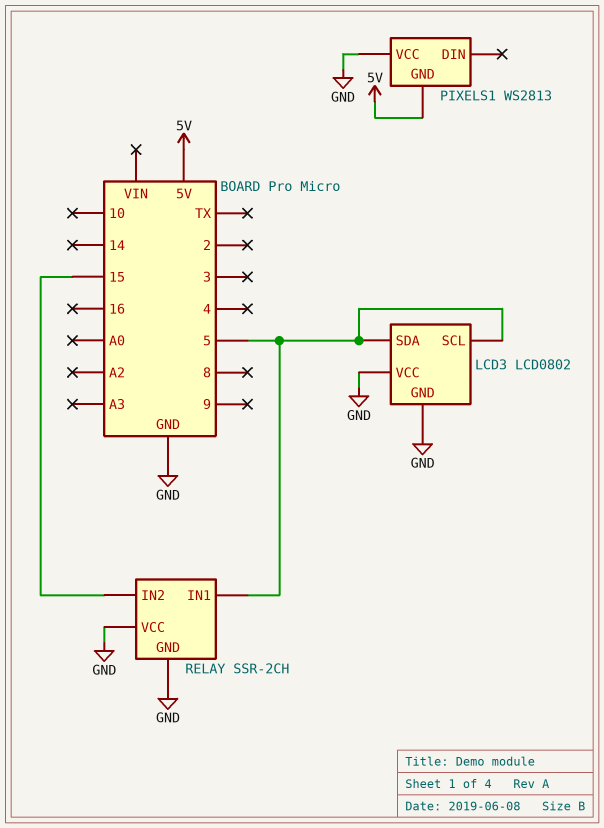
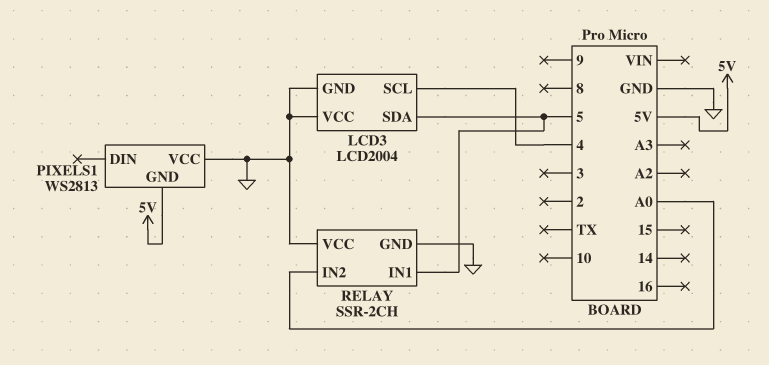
LCD3: LCD0802 -> LCD2004
LCD3 pin SCL: 5 -> 4
RELAY pin IN2: 15 -> A0

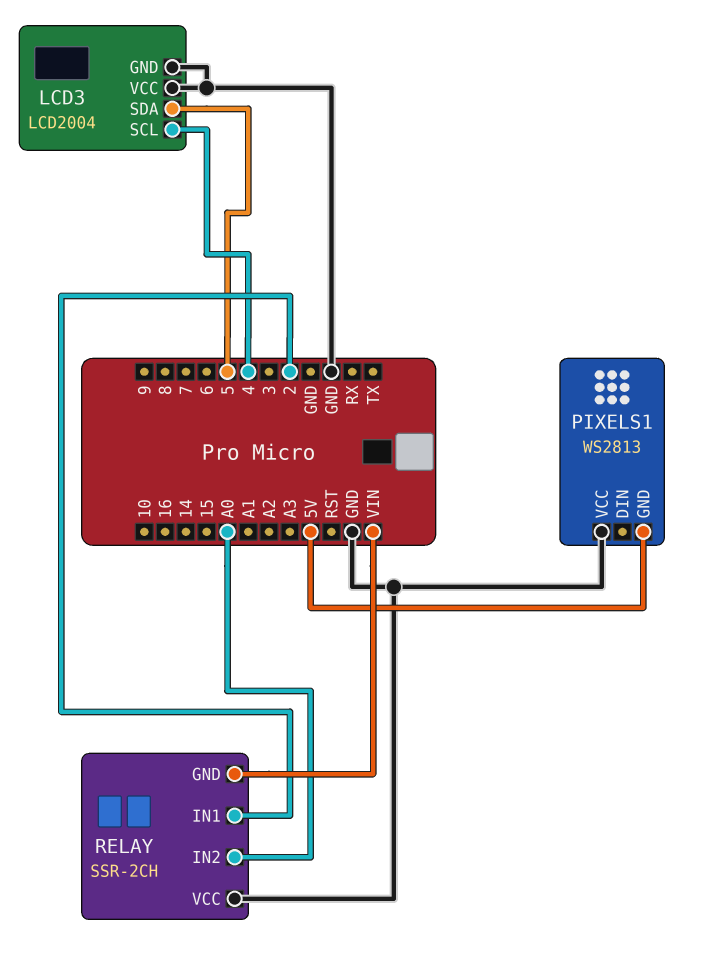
RELAY pin GND: GND -> VIN
RELAY pin IN1: 5 -> 2

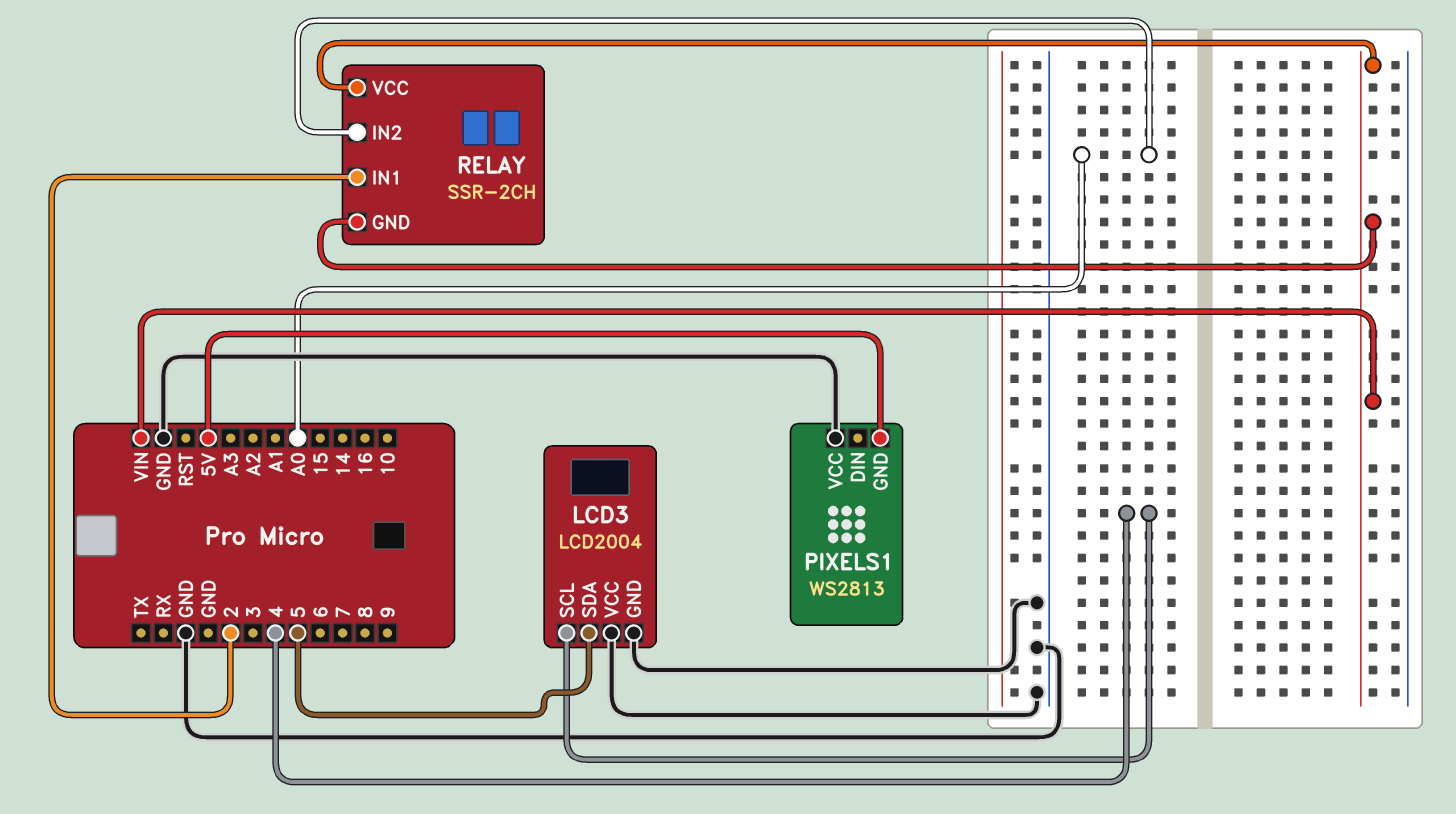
RELAY pin VCC: GND -> VIN

